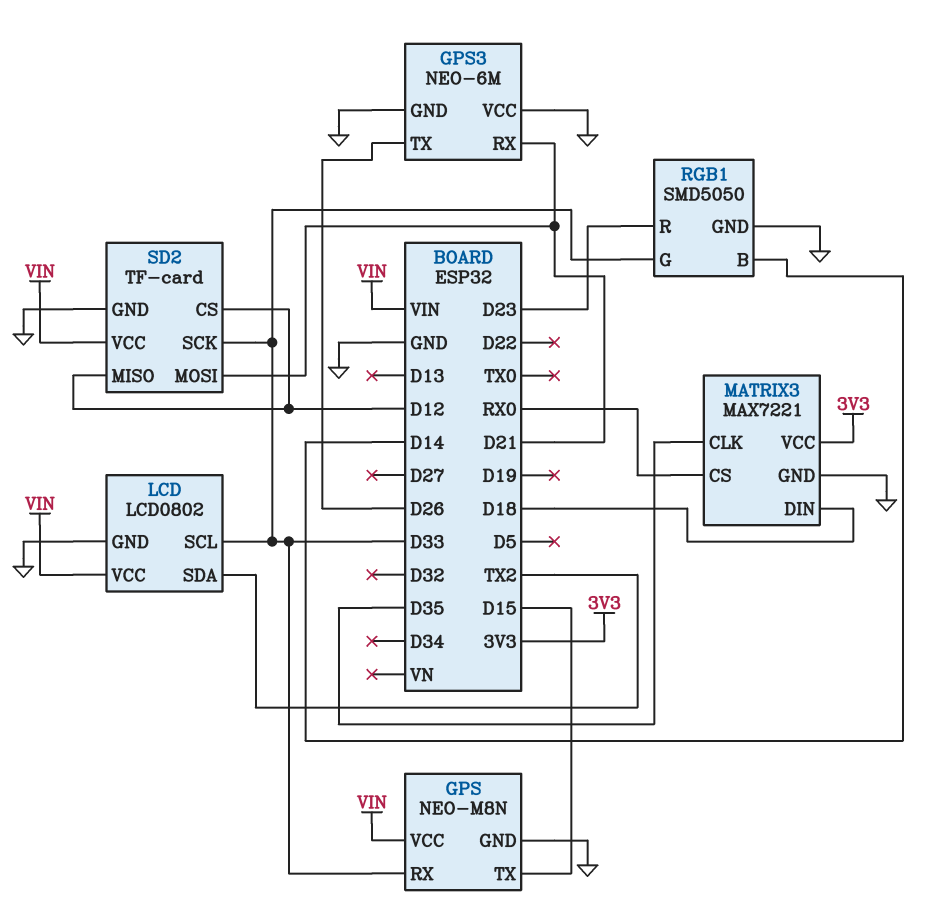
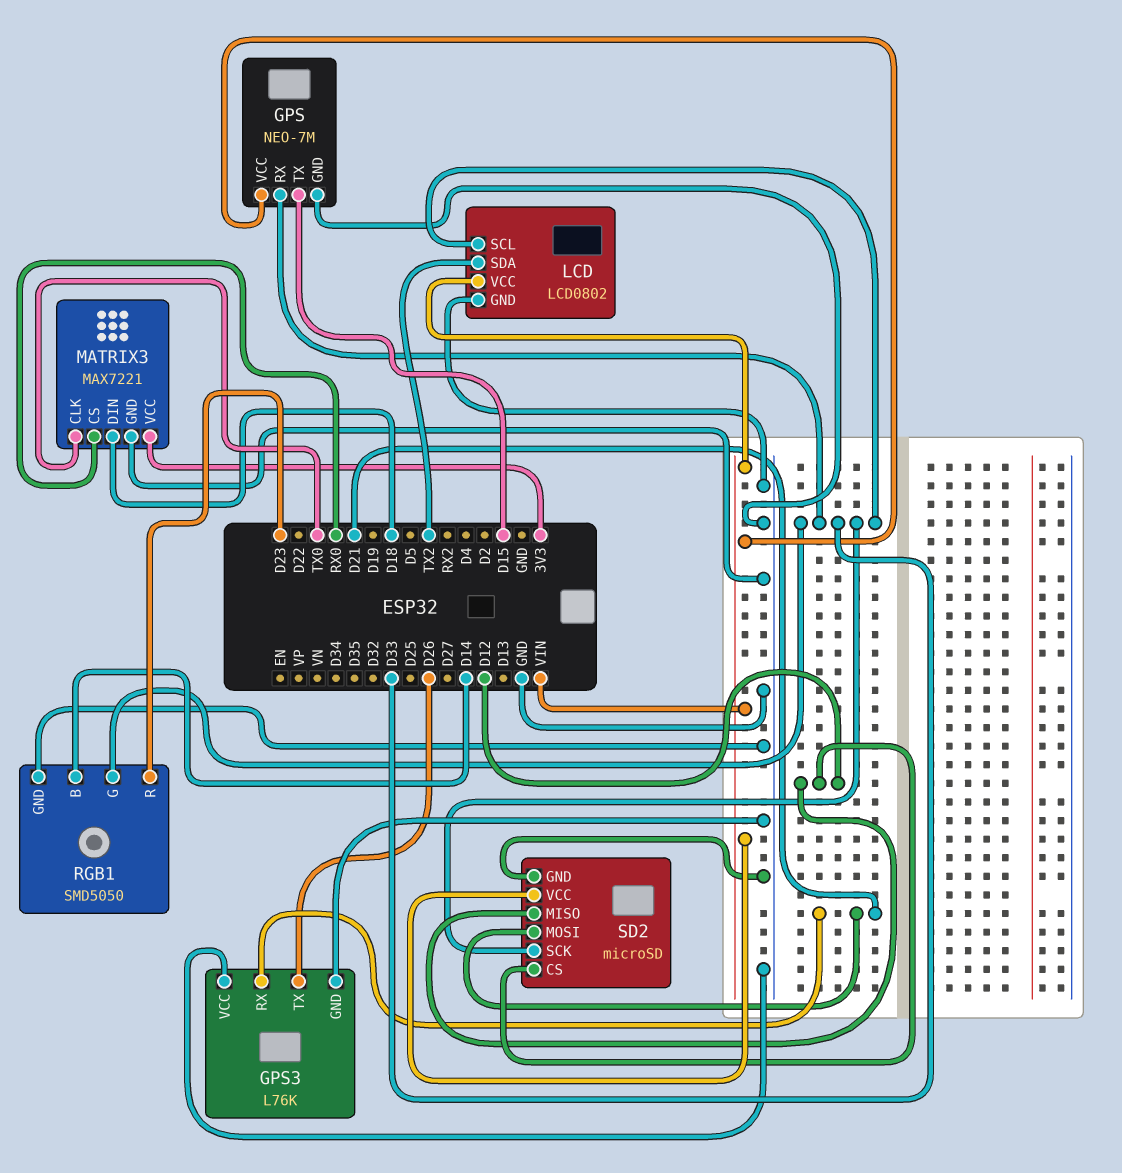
GPS: NEO-M8N -> NEO-7M
GPS3: NEO-6M -> L76K
MATRIX3 pin CLK: D35 -> TX0
SD2: TF-card -> microSD

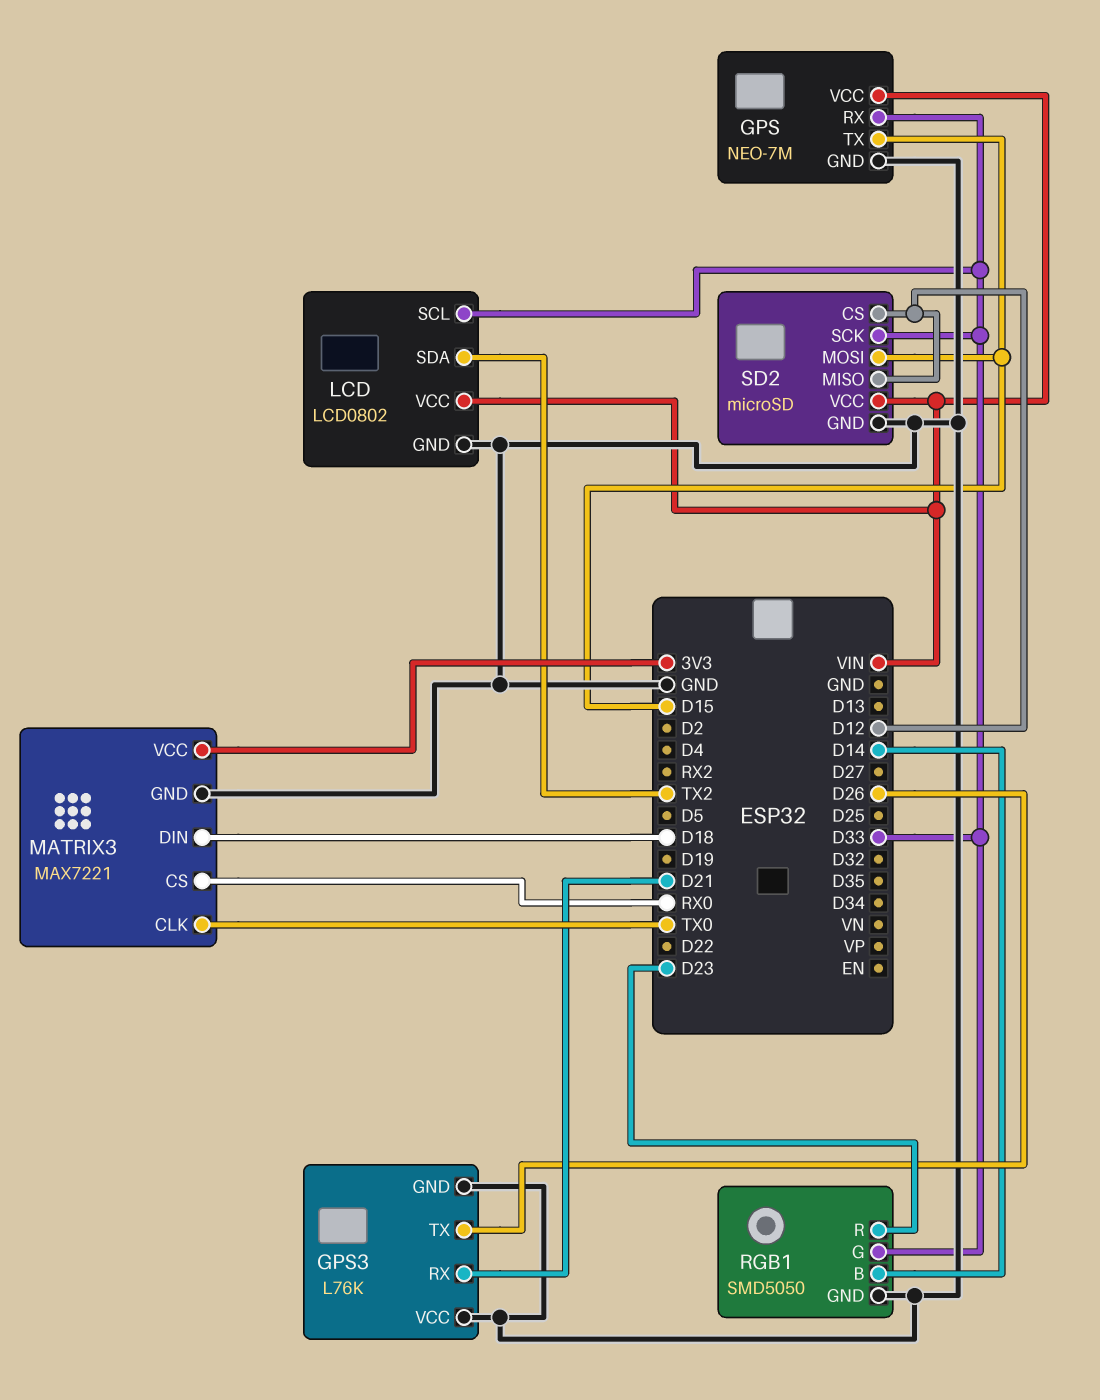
SD2 pin MOSI: D21 -> D15

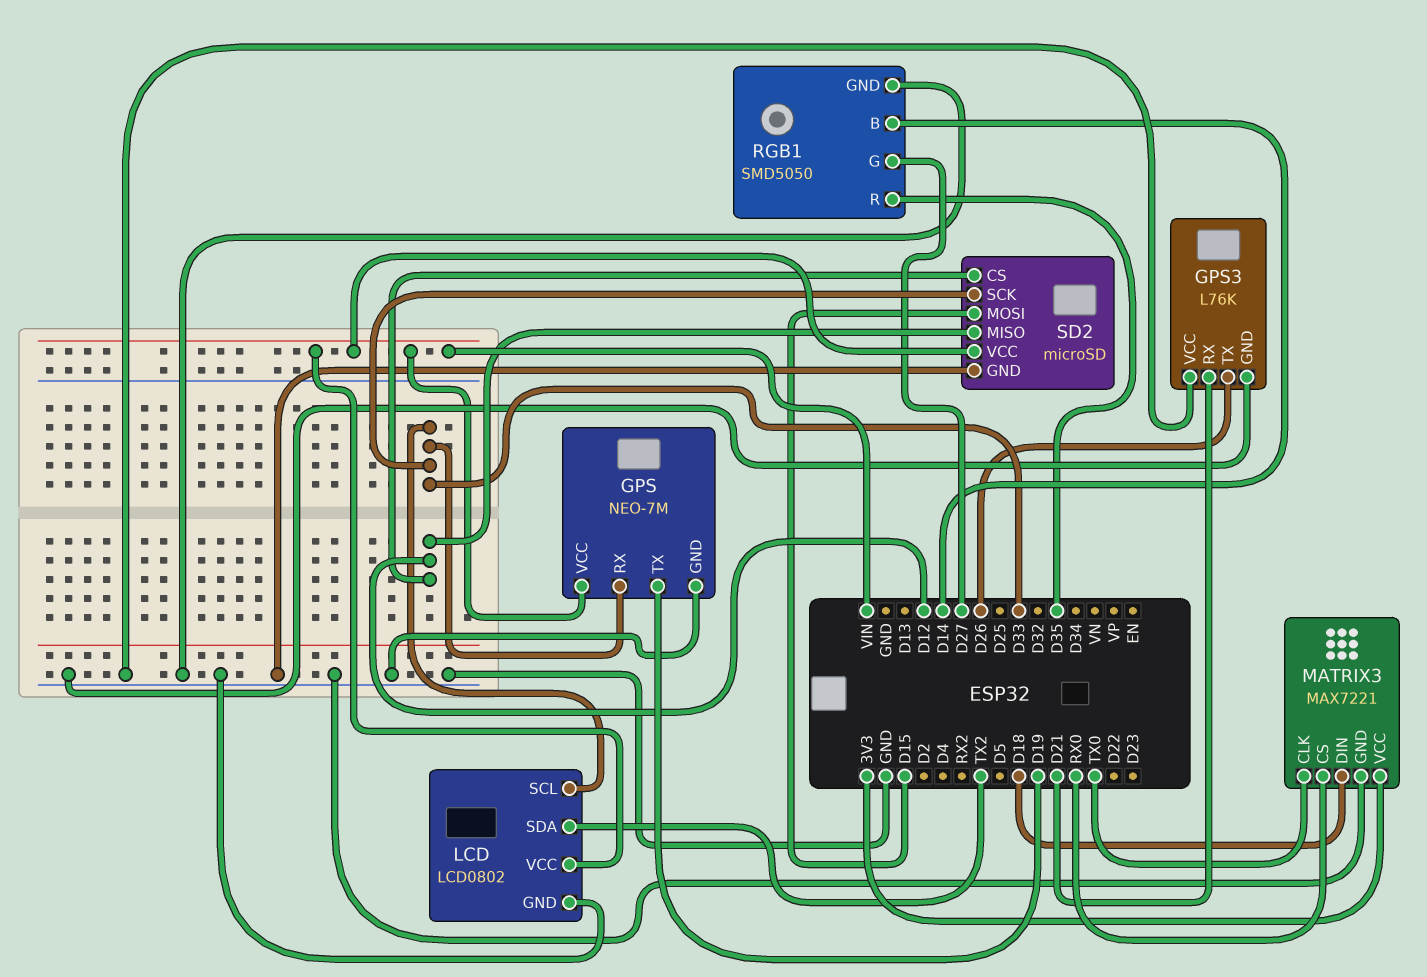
GPS pin TX: D15 -> D19
RGB1 pin G: D33 -> D27
RGB1 pin R: D23 -> D35

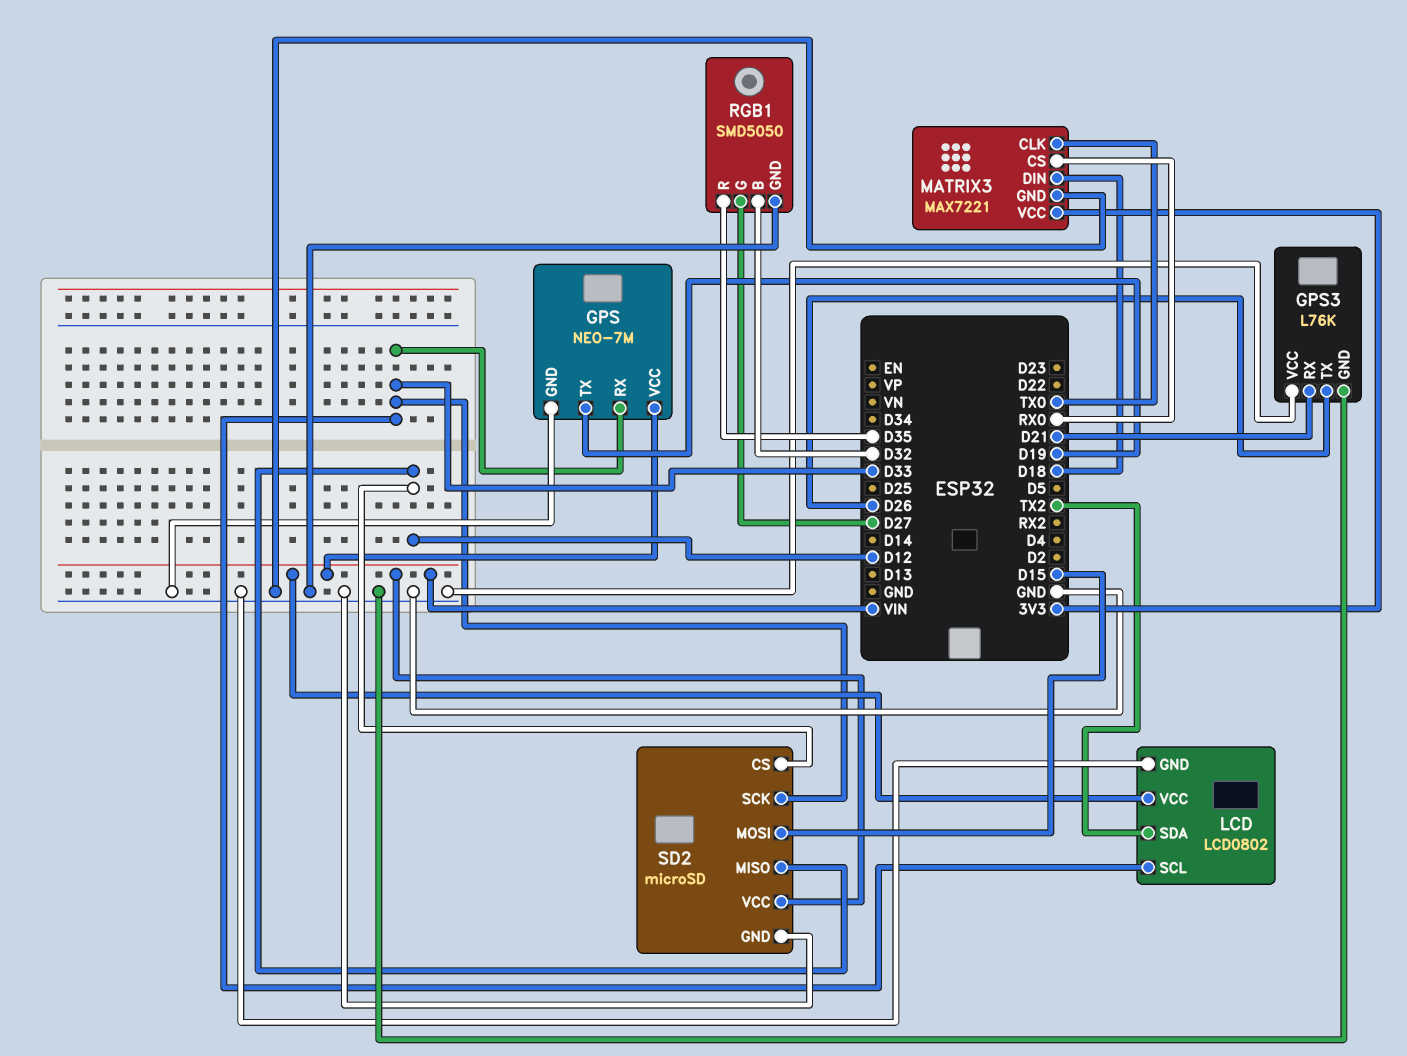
RGB1 pin B: D14 -> D32

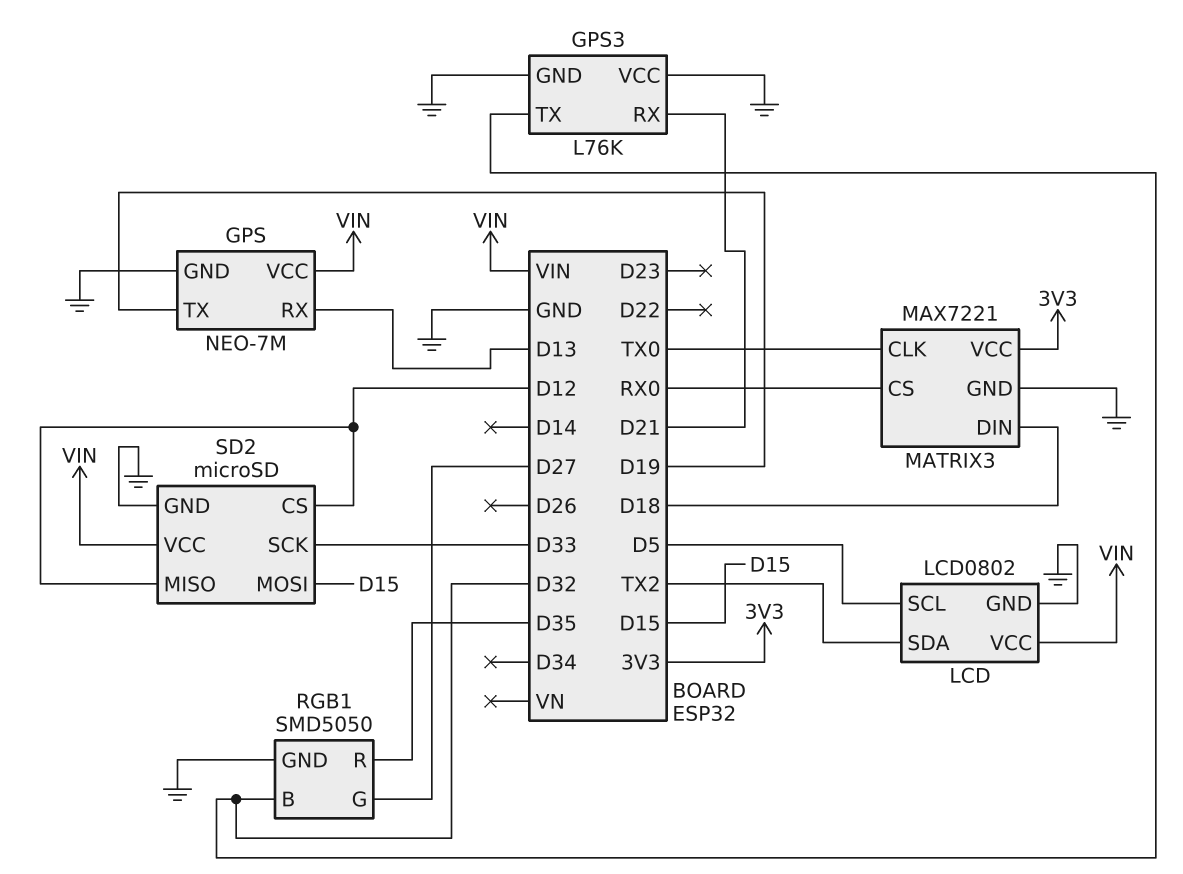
GPS pin RX: D33 -> D13
GPS3 pin TX: D26 -> D32
LCD pin SCL: D33 -> D5

